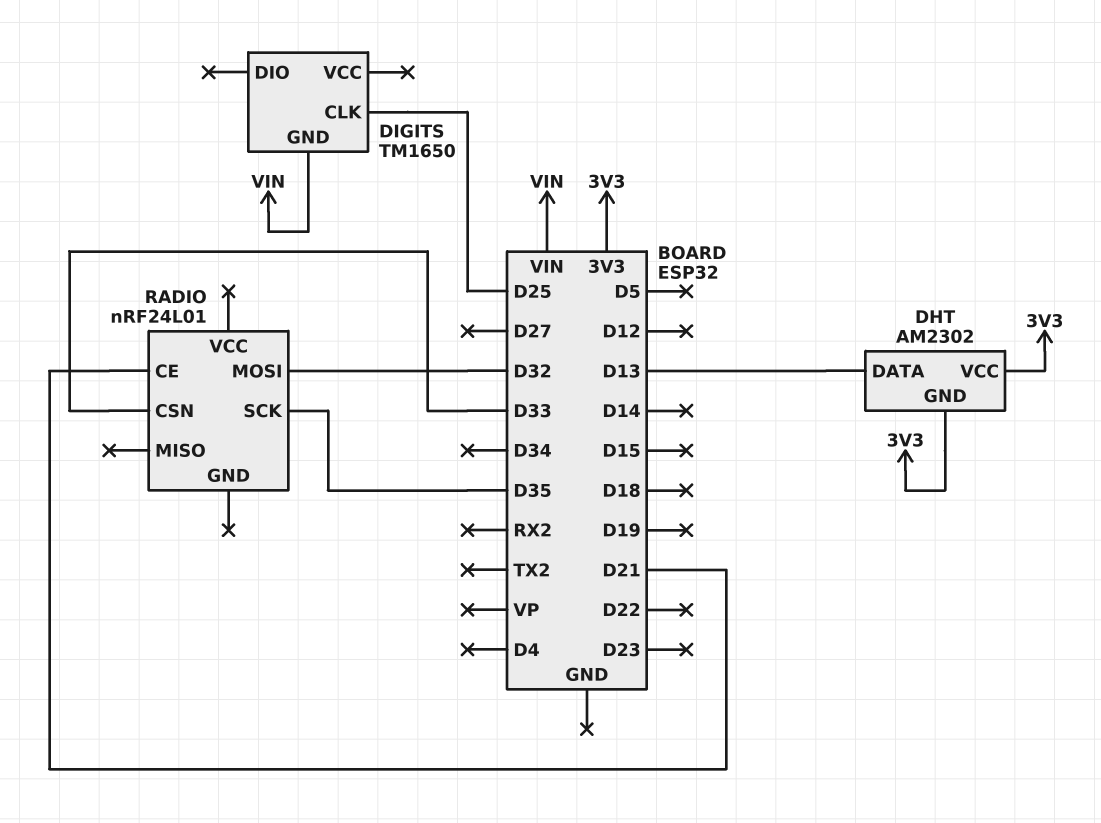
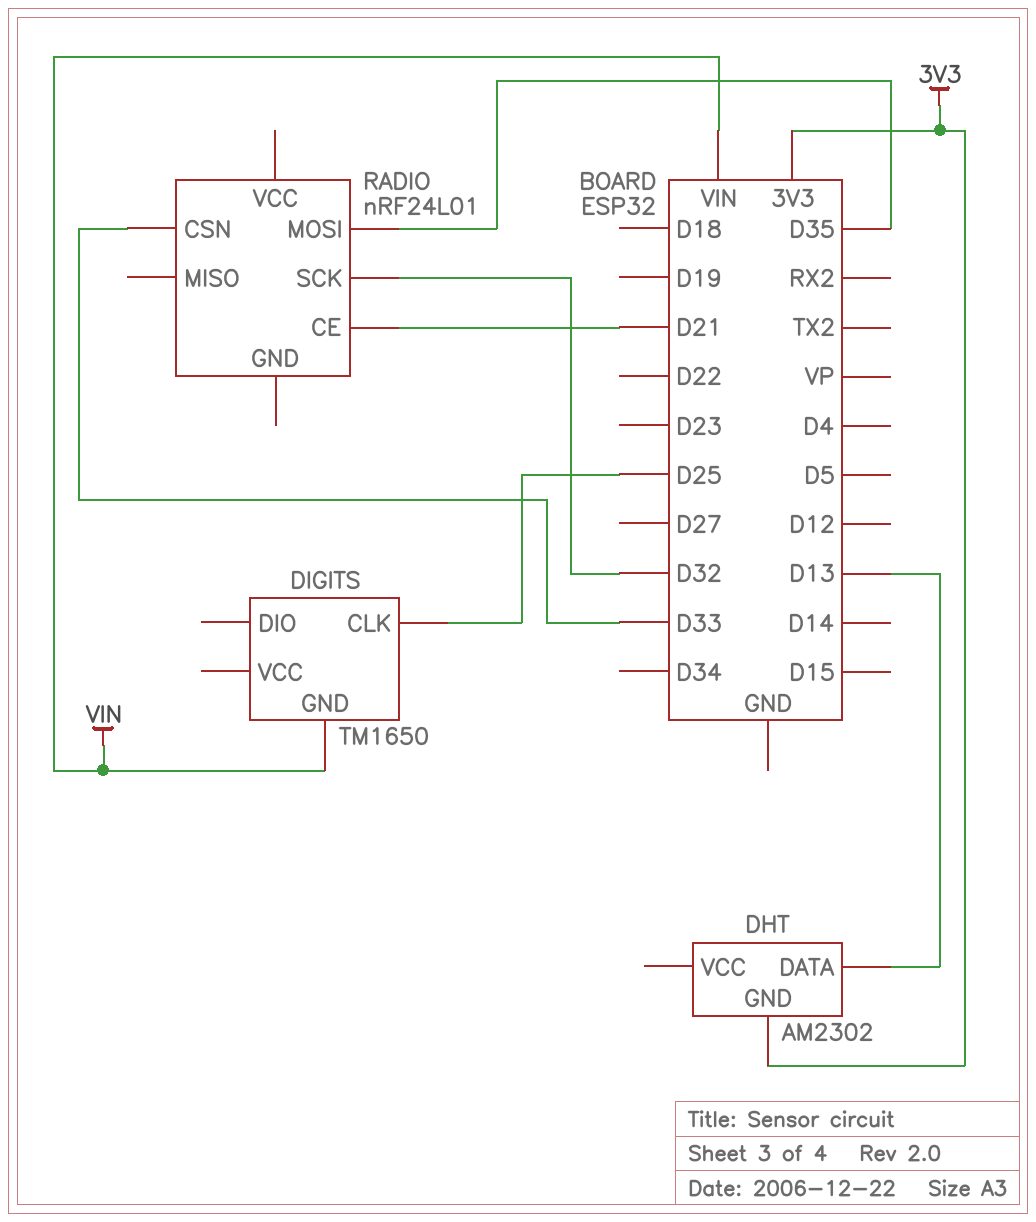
DHT pin VCC: 3V3 -> none
RADIO pin MOSI: D32 -> D35
RADIO pin SCK: D35 -> D32

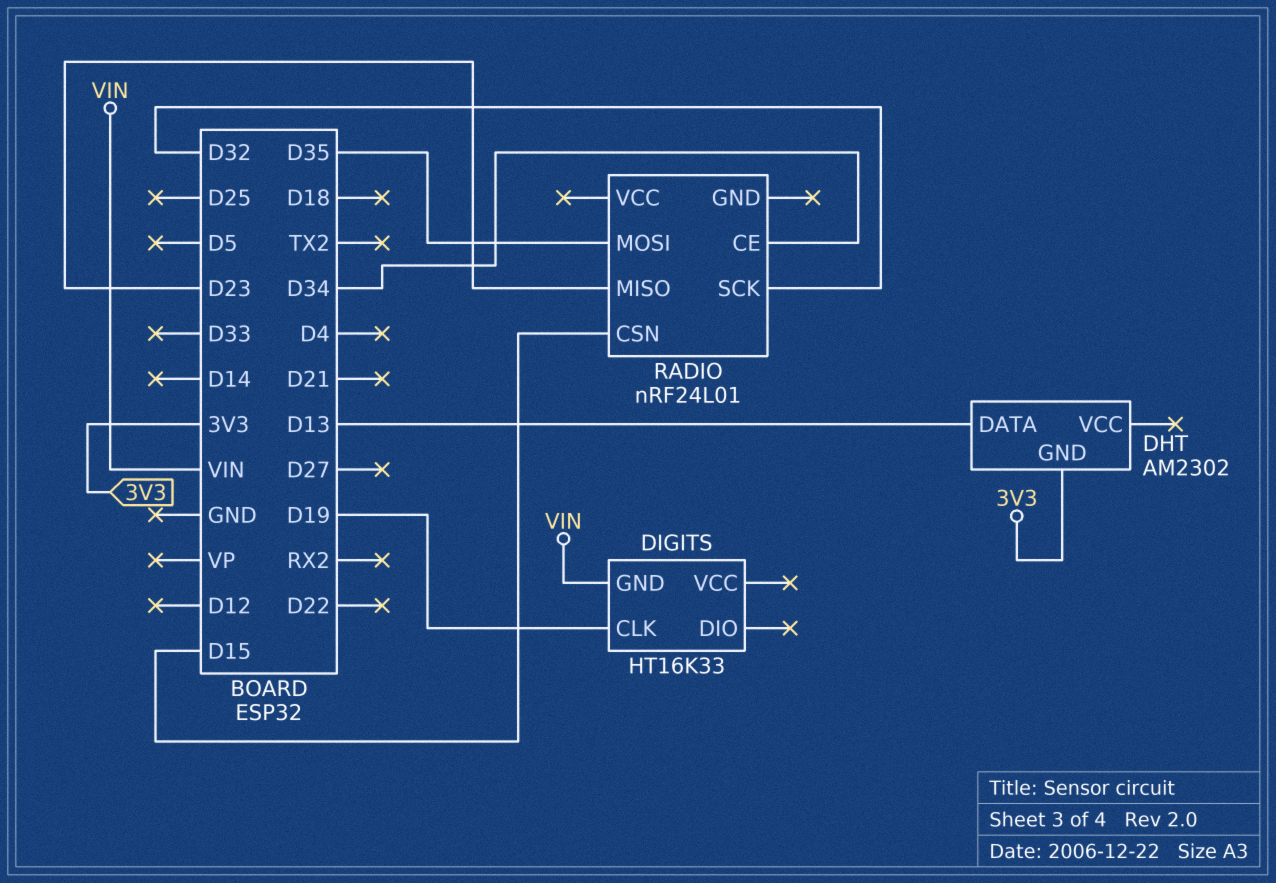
DIGITS: TM1650 -> HT16K33
DIGITS pin CLK: D25 -> D19
RADIO pin CE: D21 -> D34
RADIO pin CSN: D33 -> D15
RADIO pin MISO: none -> D23

